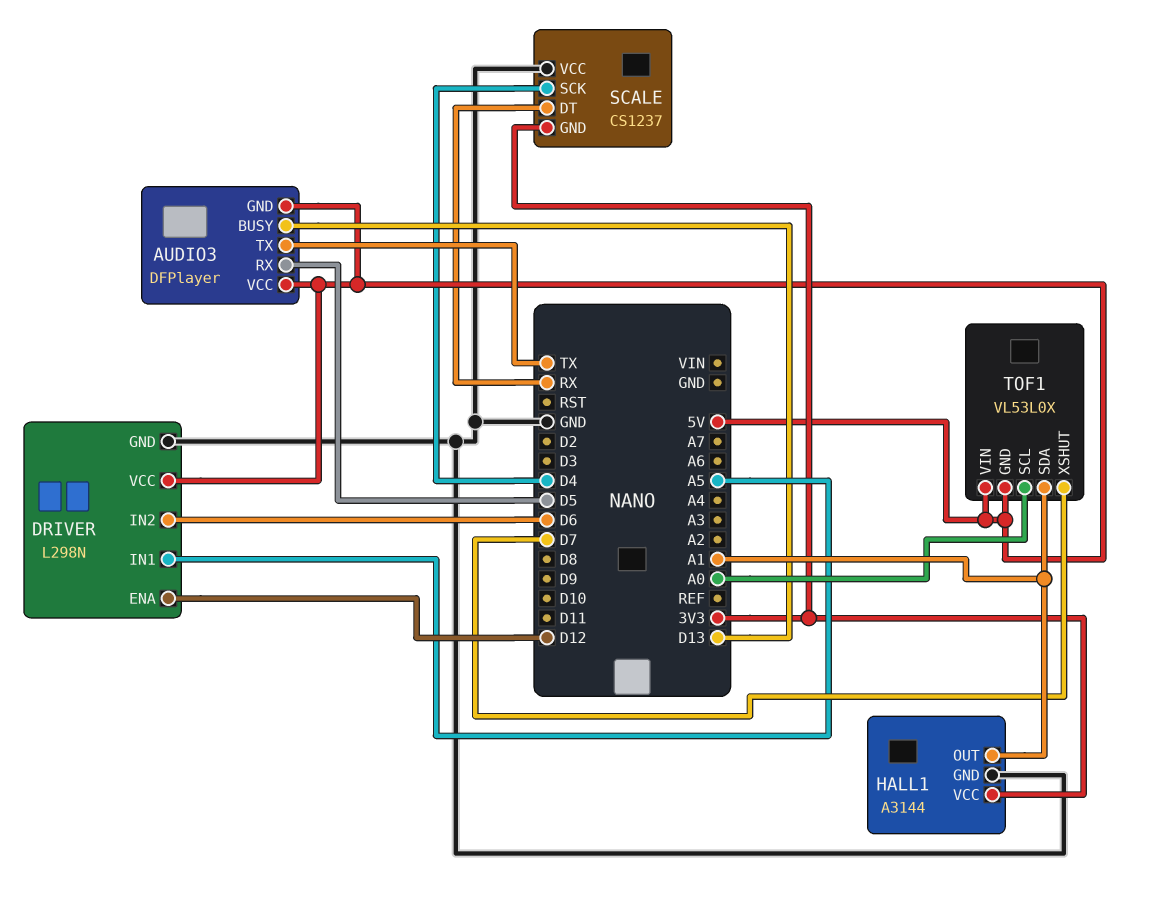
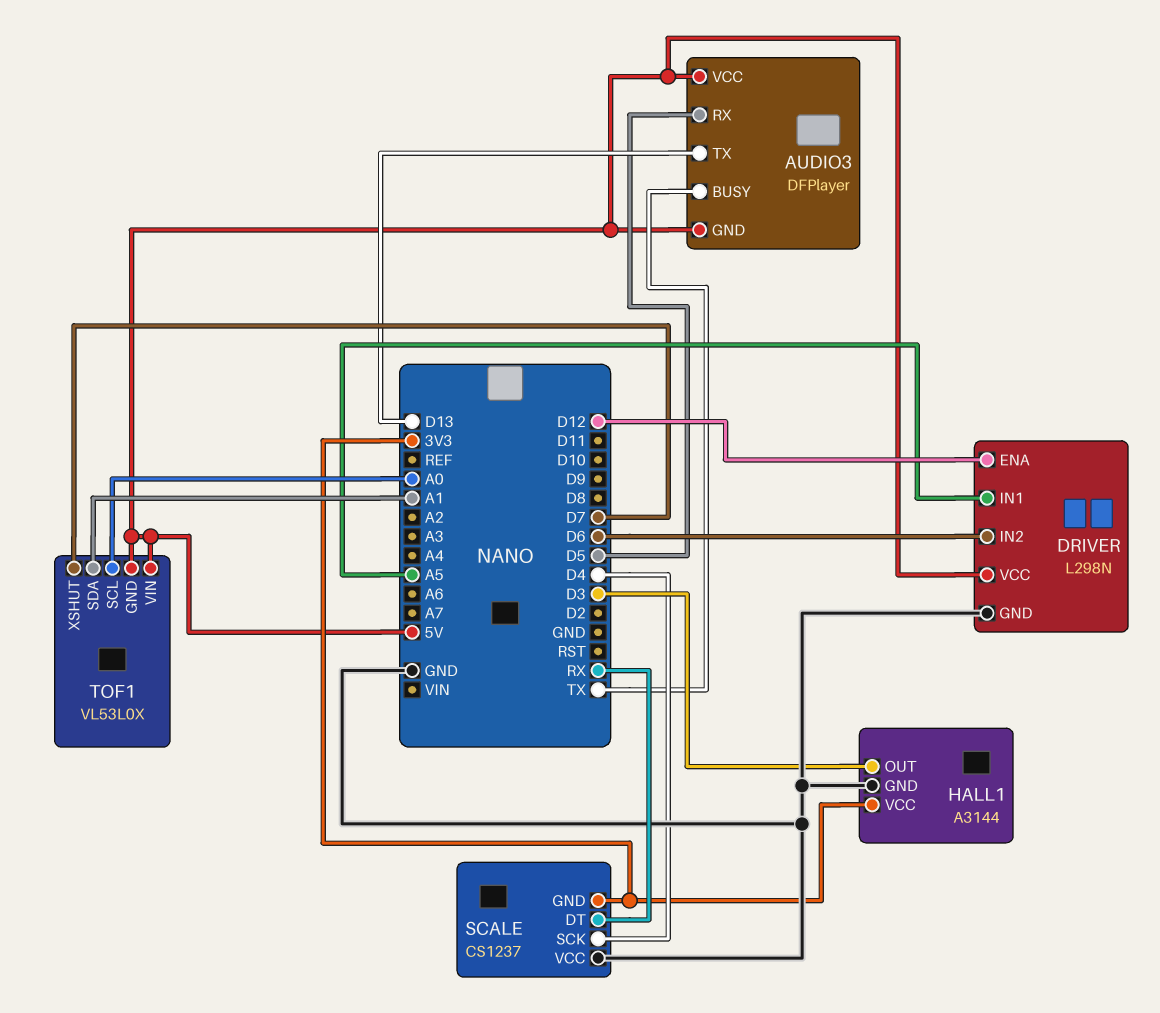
AUDIO3 pin BUSY: D13 -> TX
AUDIO3 pin TX: TX -> D13
HALL1 pin OUT: A1 -> D3

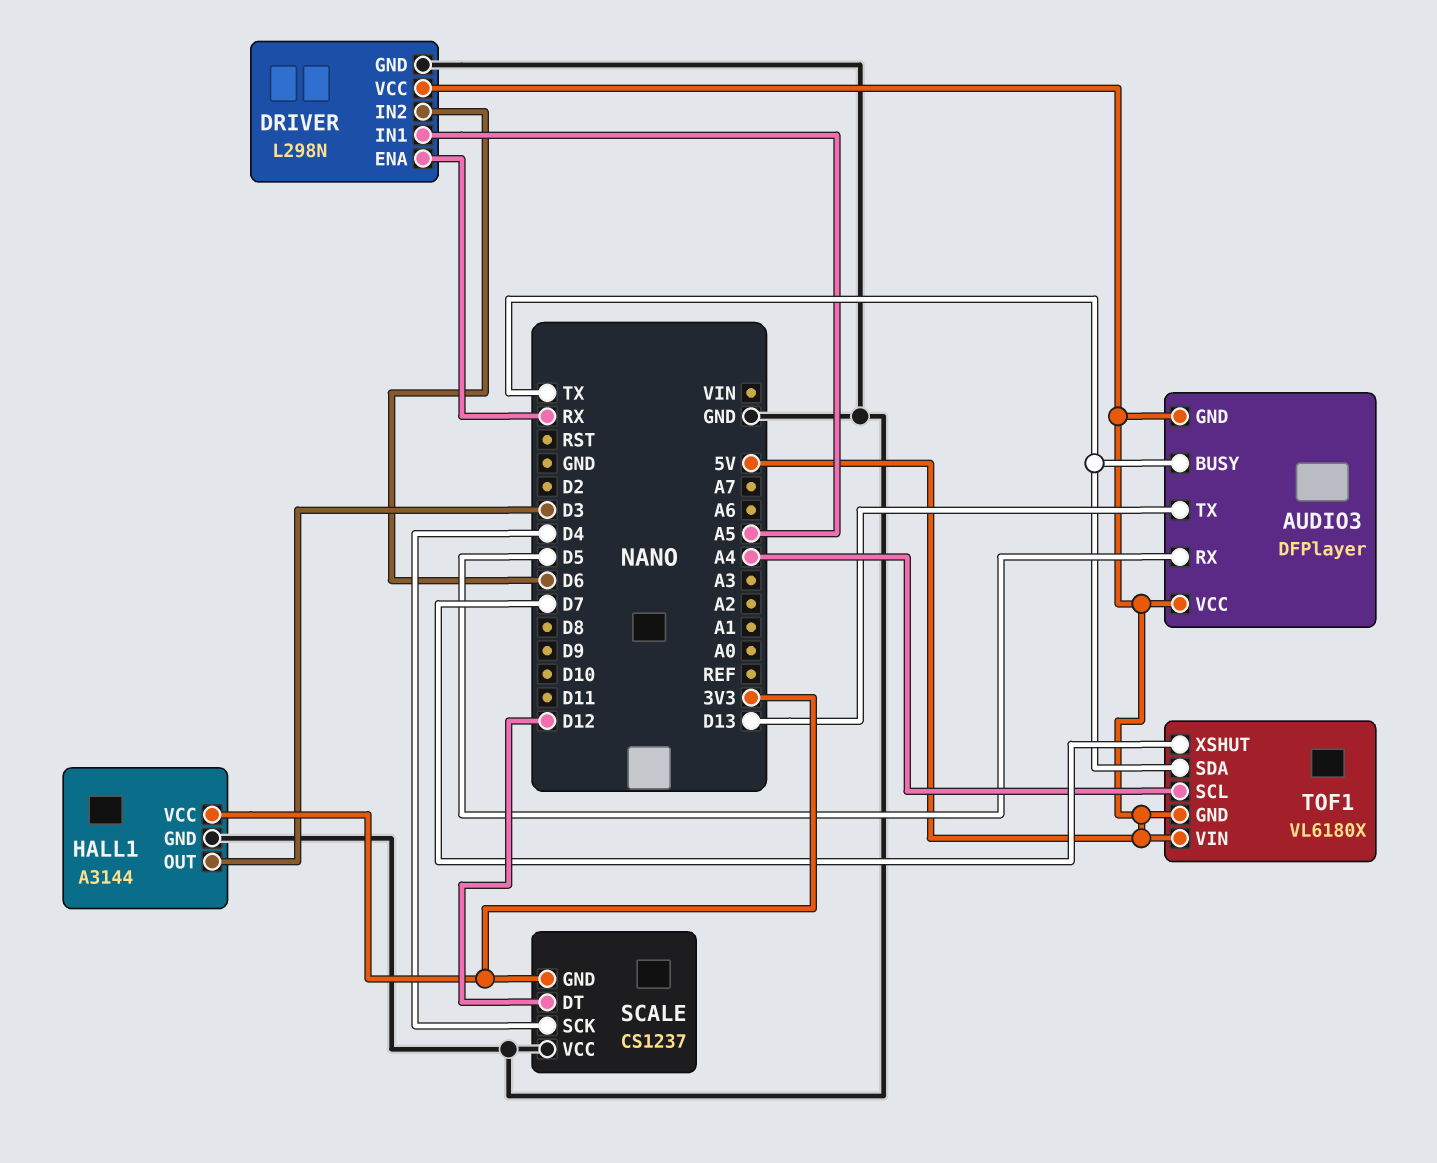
DRIVER pin ENA: D12 -> RX
SCALE pin DT: RX -> D12
TOF1: VL53L0X -> VL6180X
TOF1 pin SCL: A0 -> A4
TOF1 pin SDA: A1 -> TX

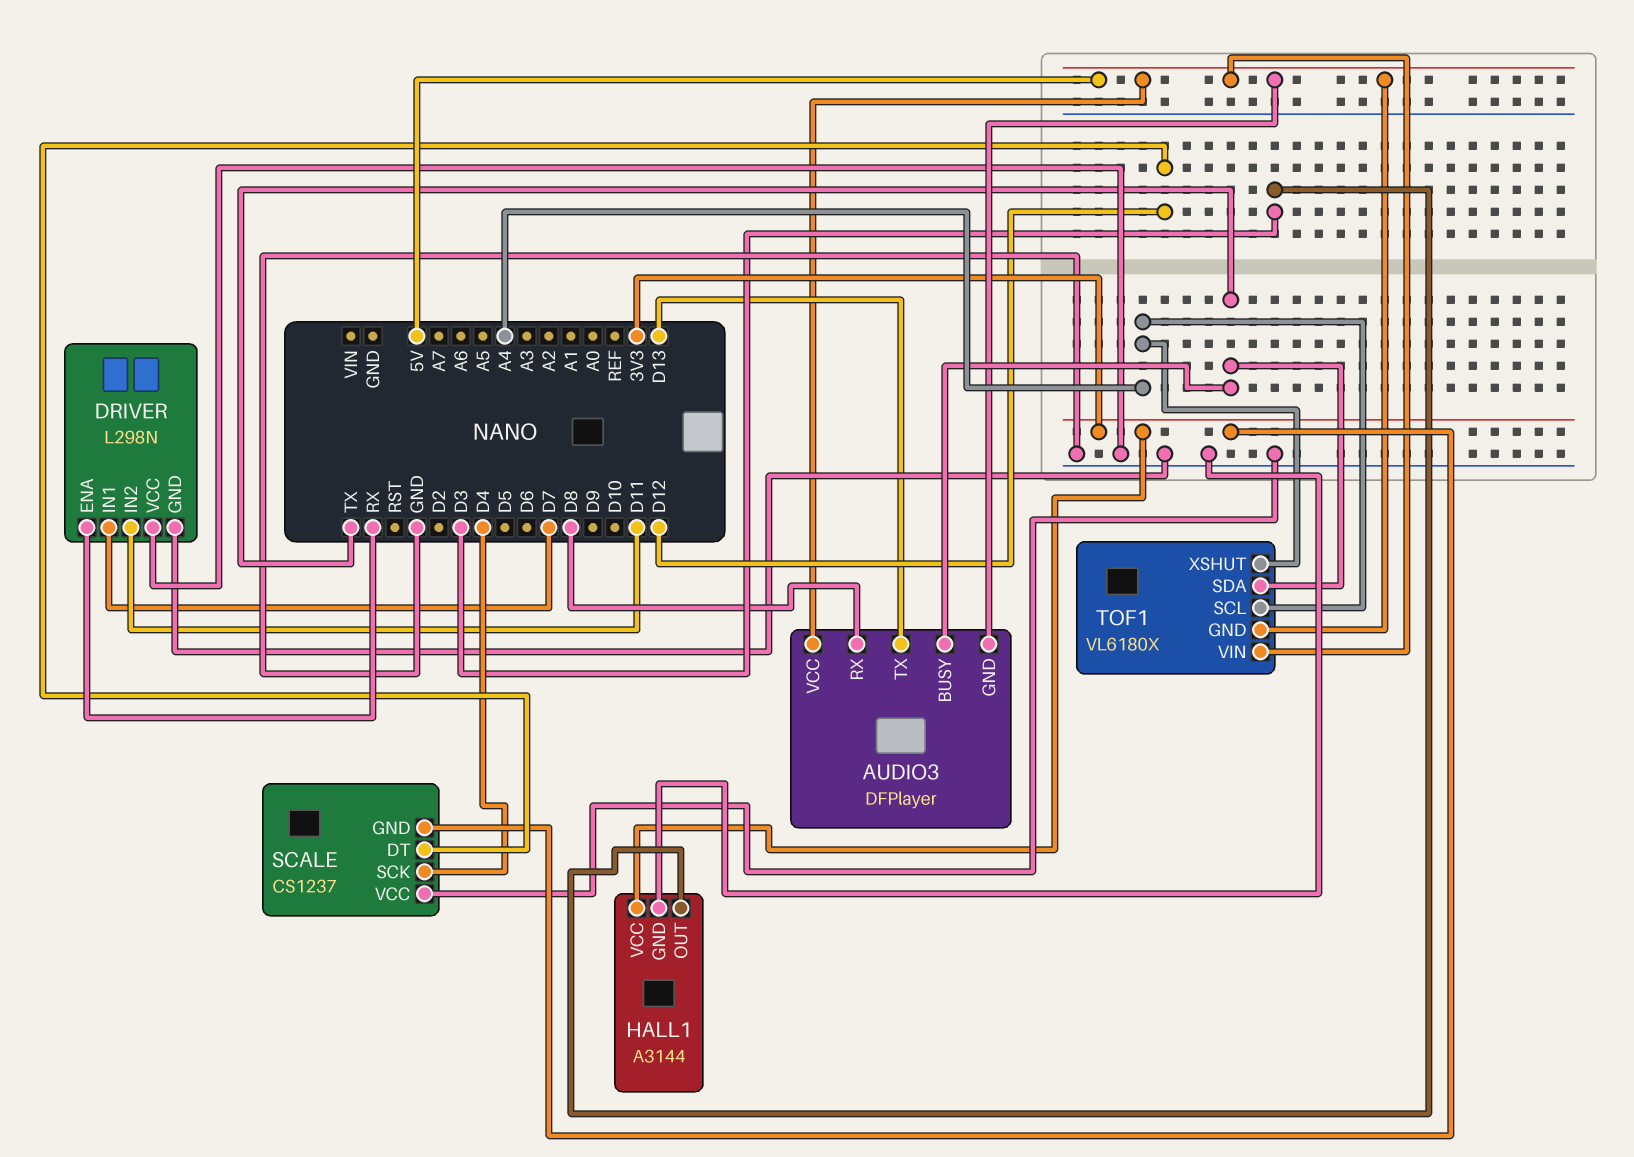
AUDIO3 pin RX: D5 -> D8
DRIVER pin IN1: A5 -> D7
DRIVER pin IN2: D6 -> D11
DRIVER pin VCC: 5V -> GND
TOF1 pin XSHUT: D7 -> A4

